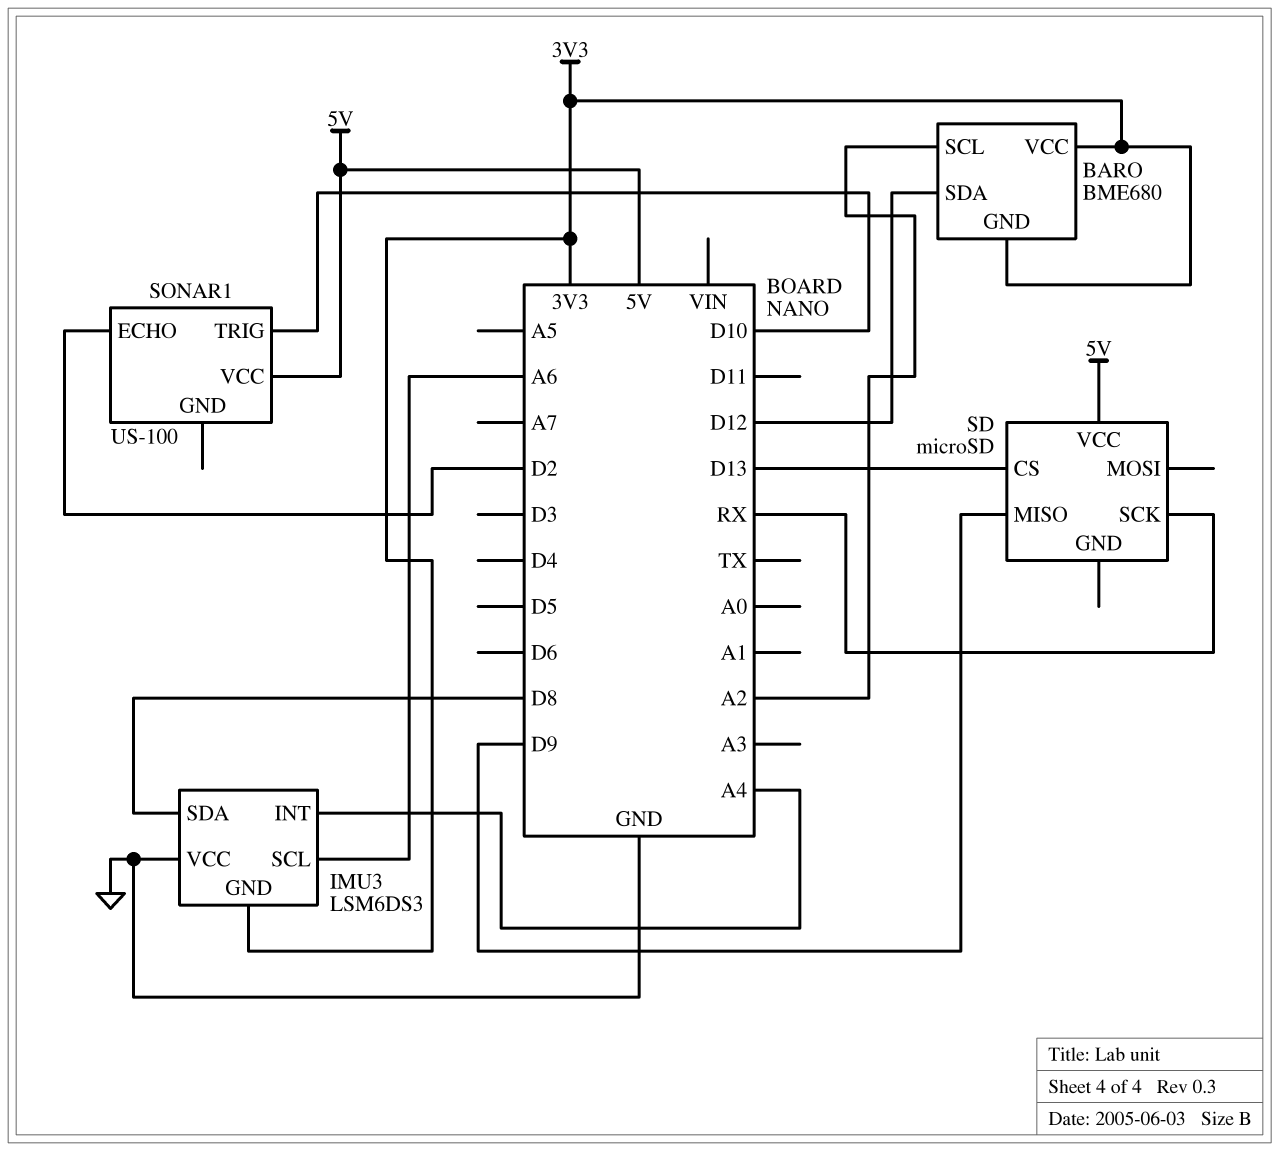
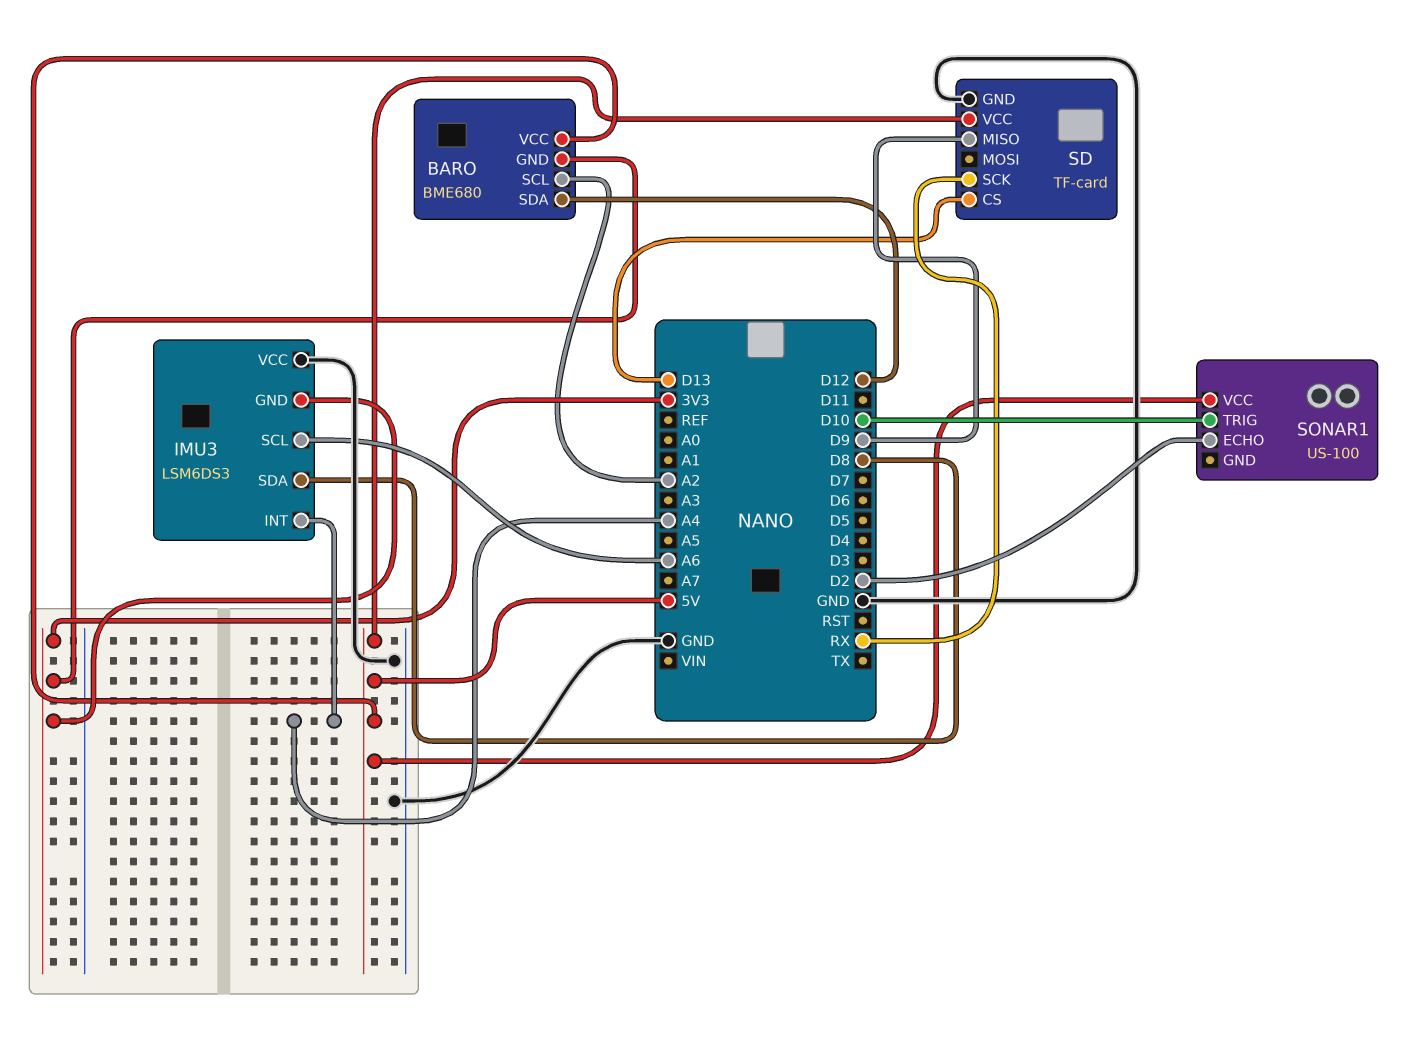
BARO pin VCC: 3V3 -> 5V
SD: microSD -> TF-card
SD pin GND: none -> GND

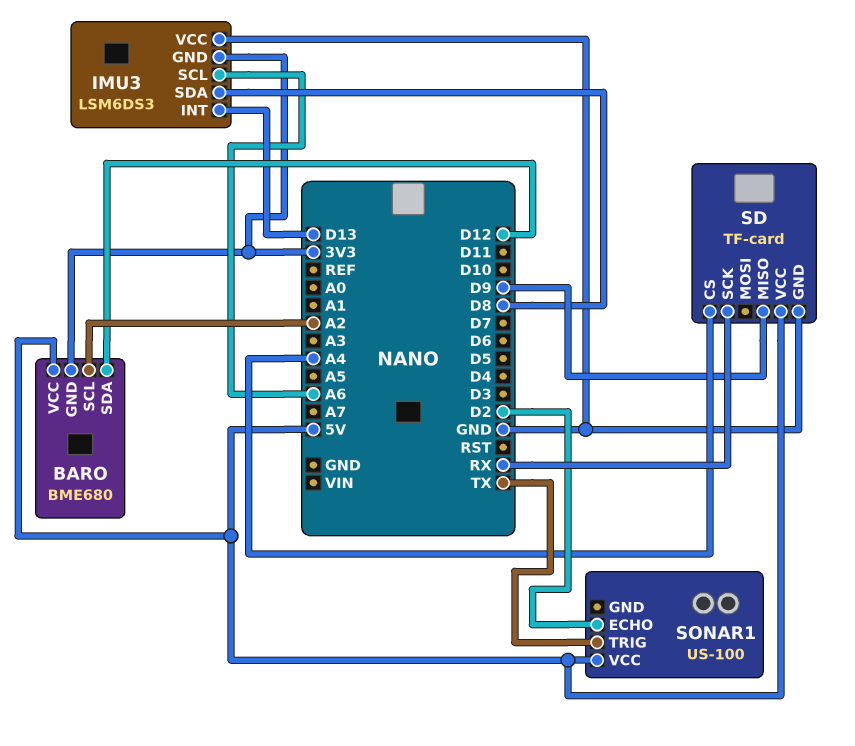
IMU3 pin INT: A4 -> D13
SD pin CS: D13 -> A4
SONAR1 pin TRIG: D10 -> TX

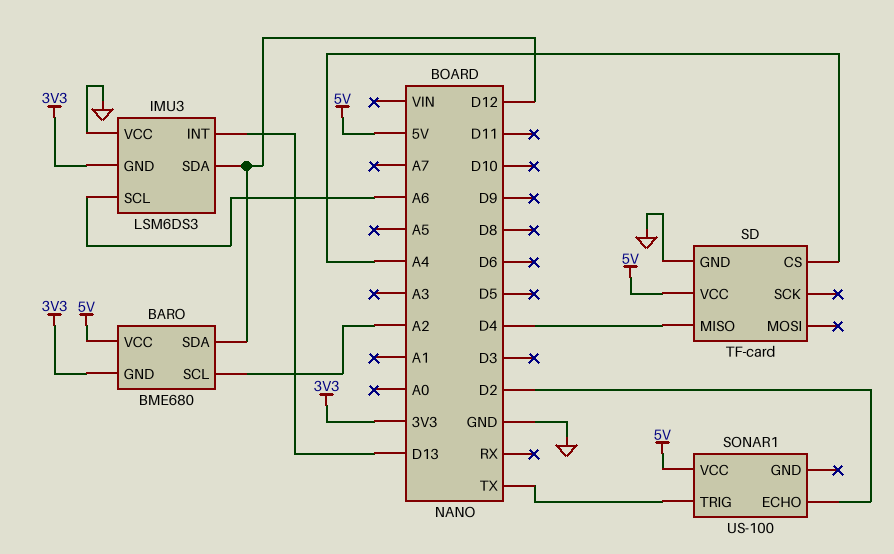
IMU3 pin SDA: D8 -> D12
SD pin MISO: D9 -> D4
SD pin SCK: RX -> none

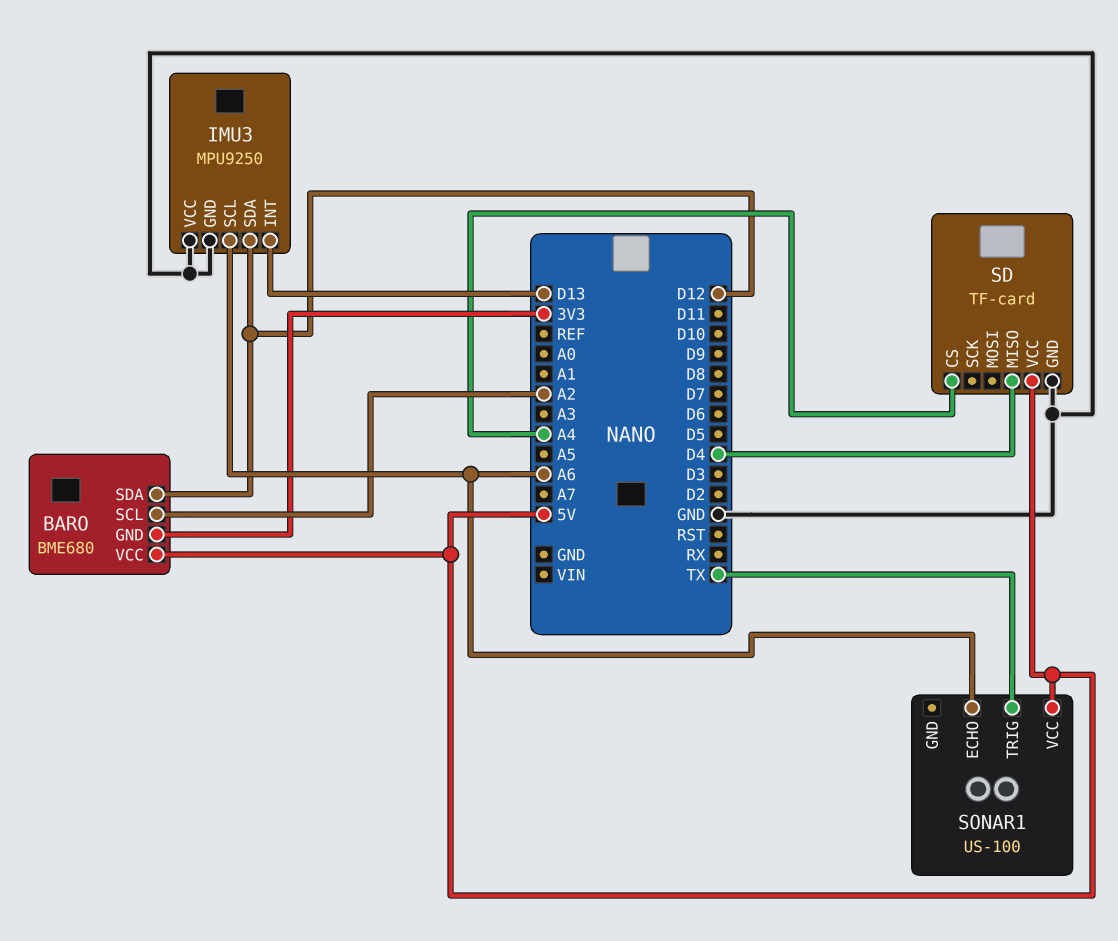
IMU3: LSM6DS3 -> MPU9250
IMU3 pin GND: 3V3 -> GND
SONAR1 pin ECHO: D2 -> A6

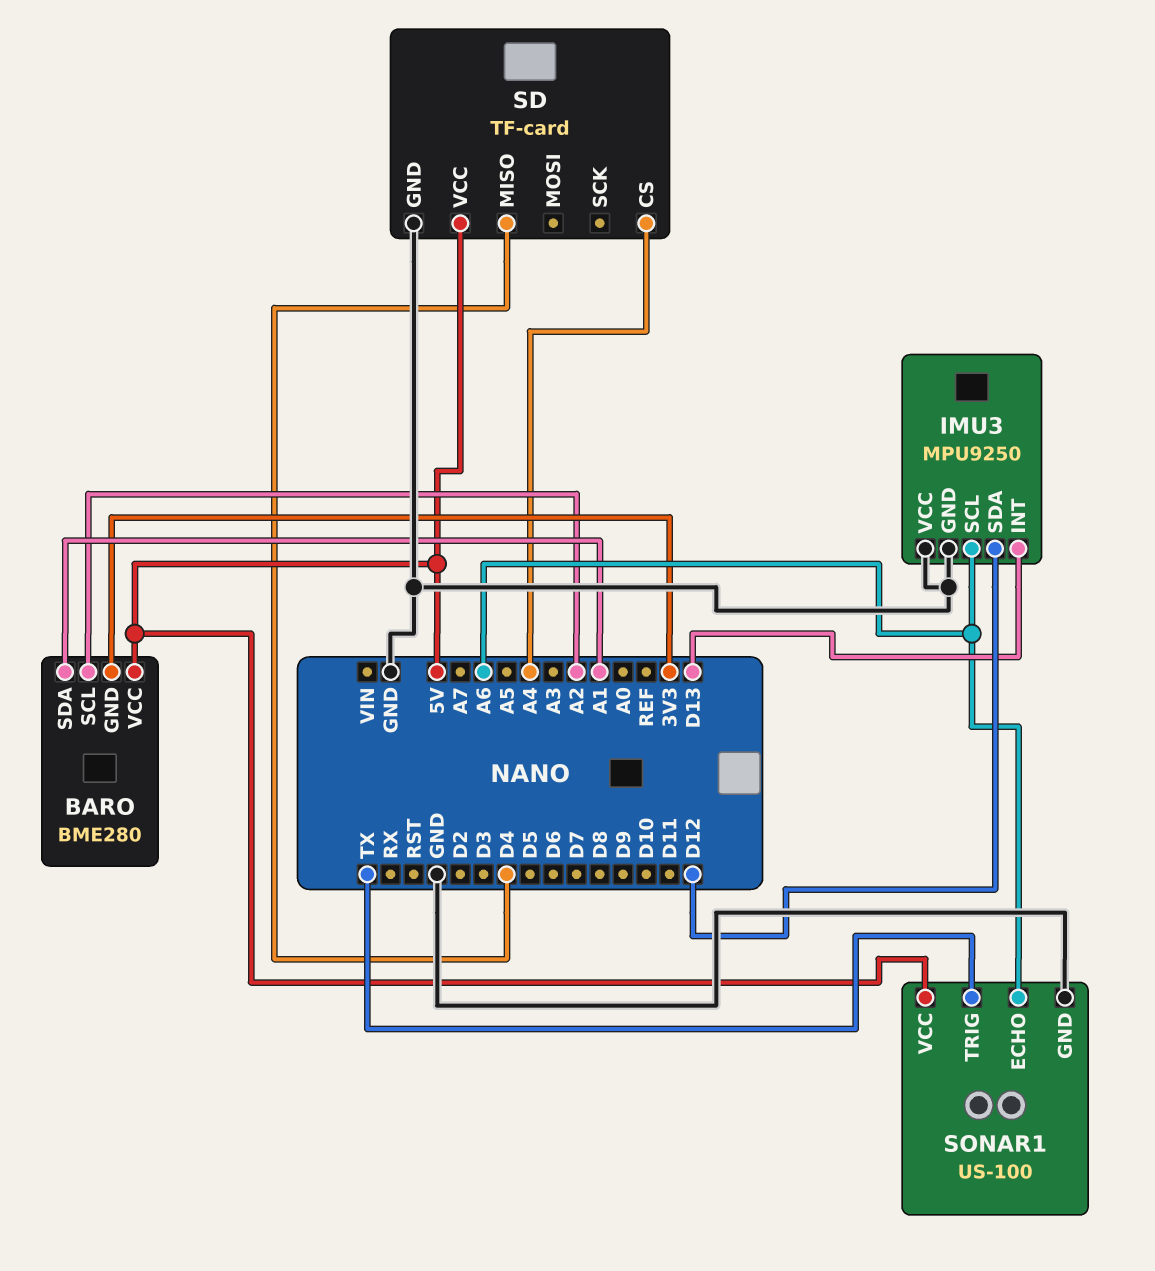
BARO: BME680 -> BME280
BARO pin SDA: D12 -> A1
SONAR1 pin GND: none -> GND

